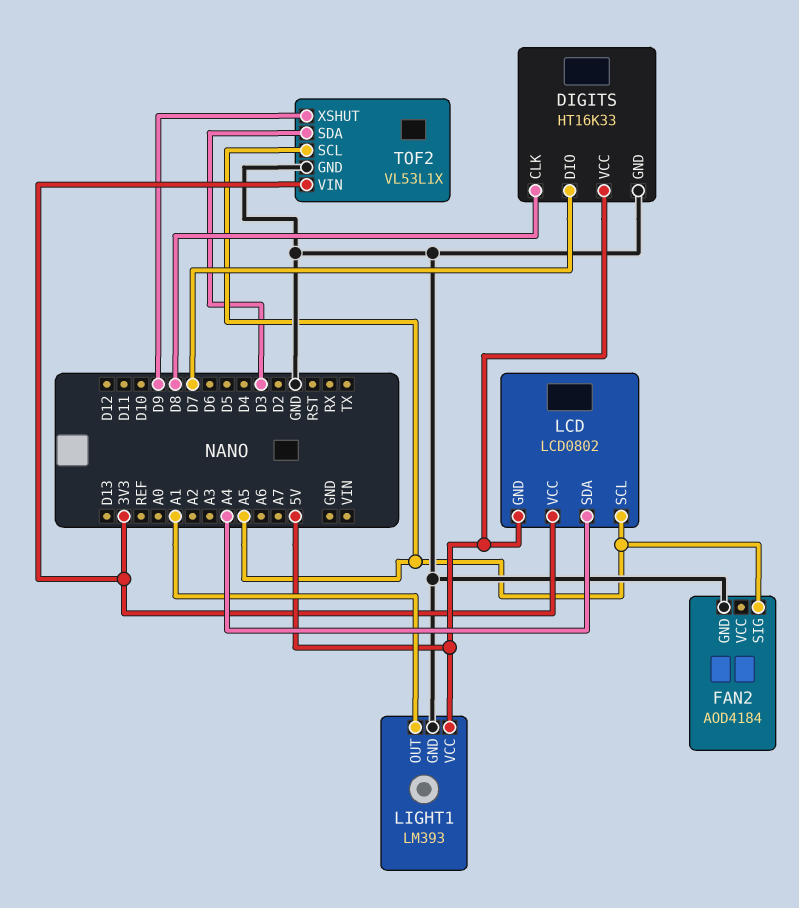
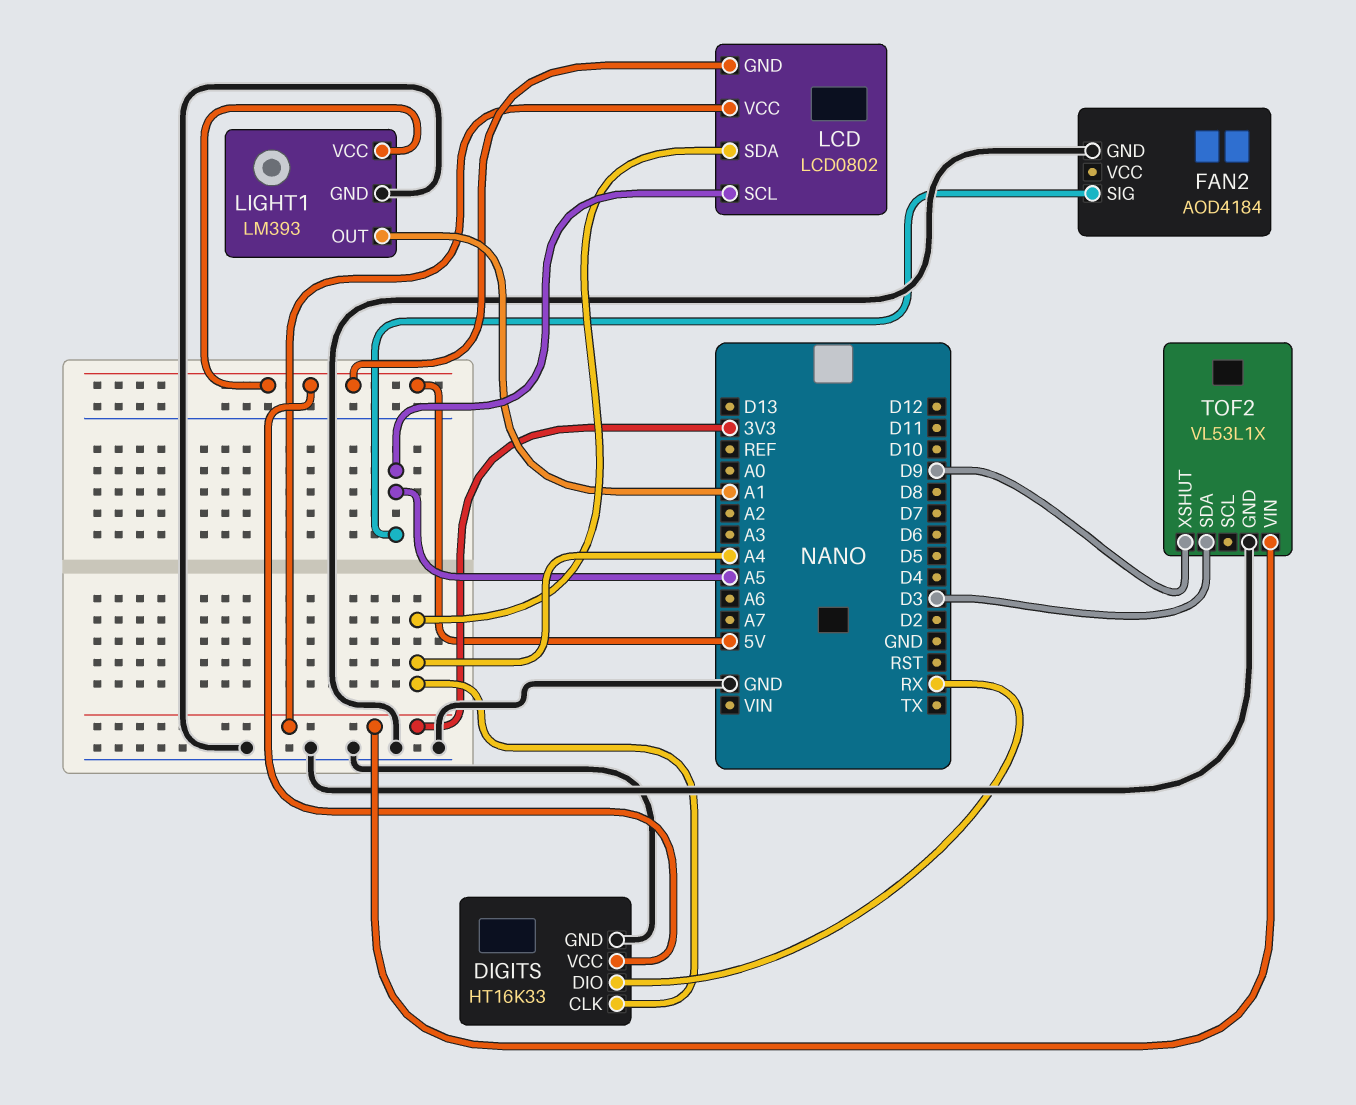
DIGITS pin CLK: D8 -> A4
DIGITS pin DIO: D7 -> RX
TOF2 pin SCL: A5 -> none

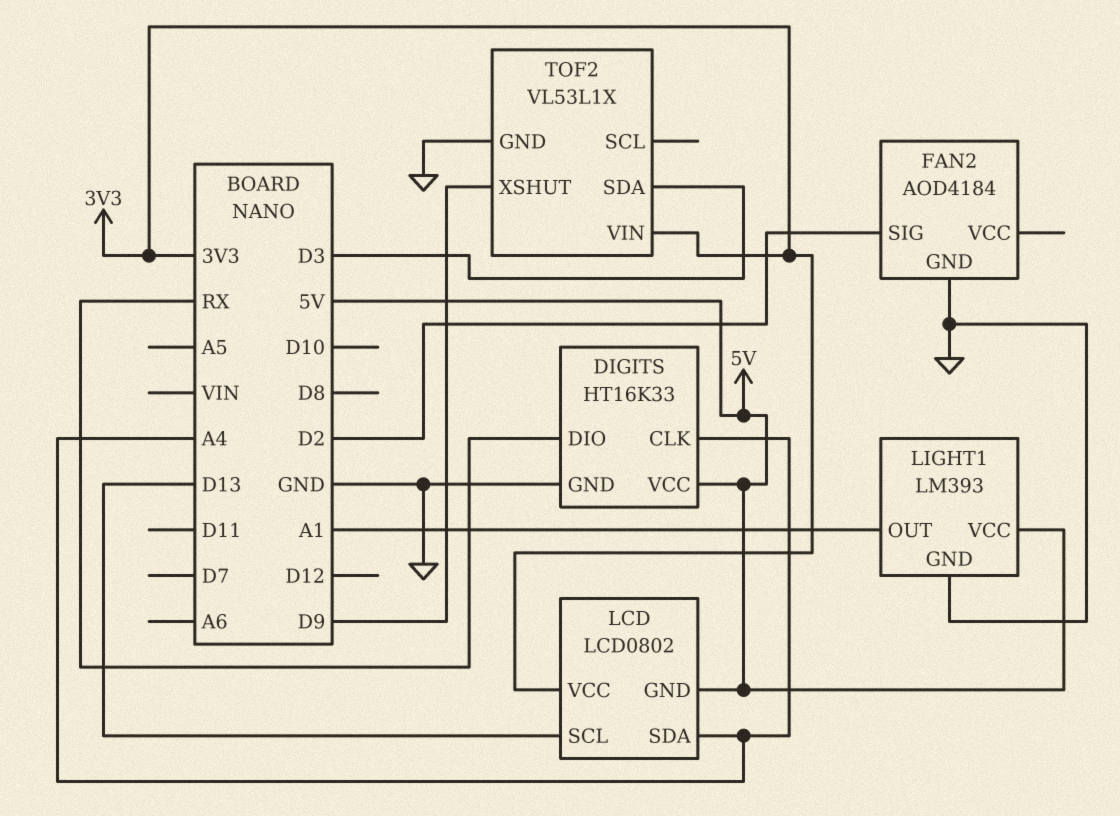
FAN2 pin SIG: A5 -> D2
LCD pin SCL: A5 -> D13

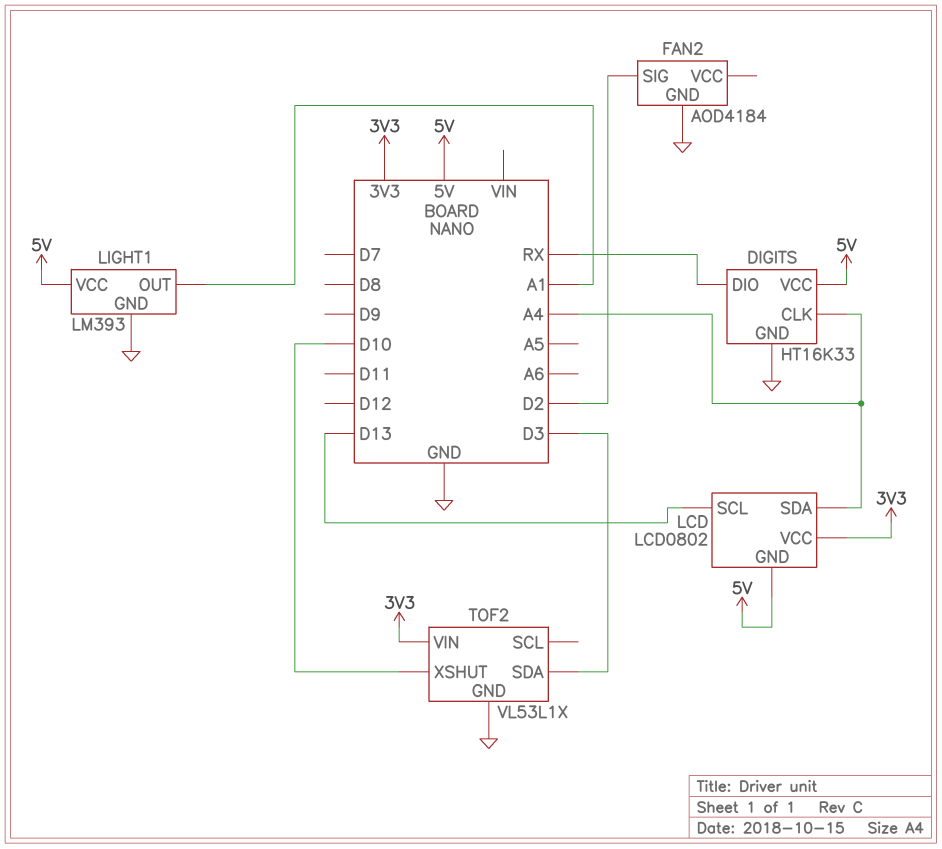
TOF2 pin XSHUT: D9 -> D10

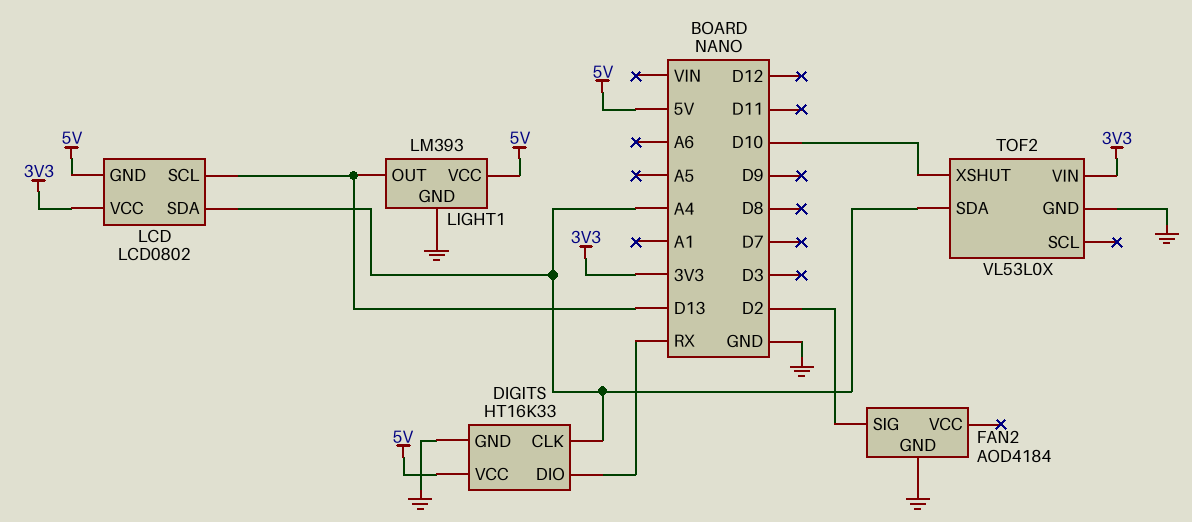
LIGHT1 pin OUT: A1 -> D13
TOF2: VL53L1X -> VL53L0X
TOF2 pin SDA: D3 -> A4

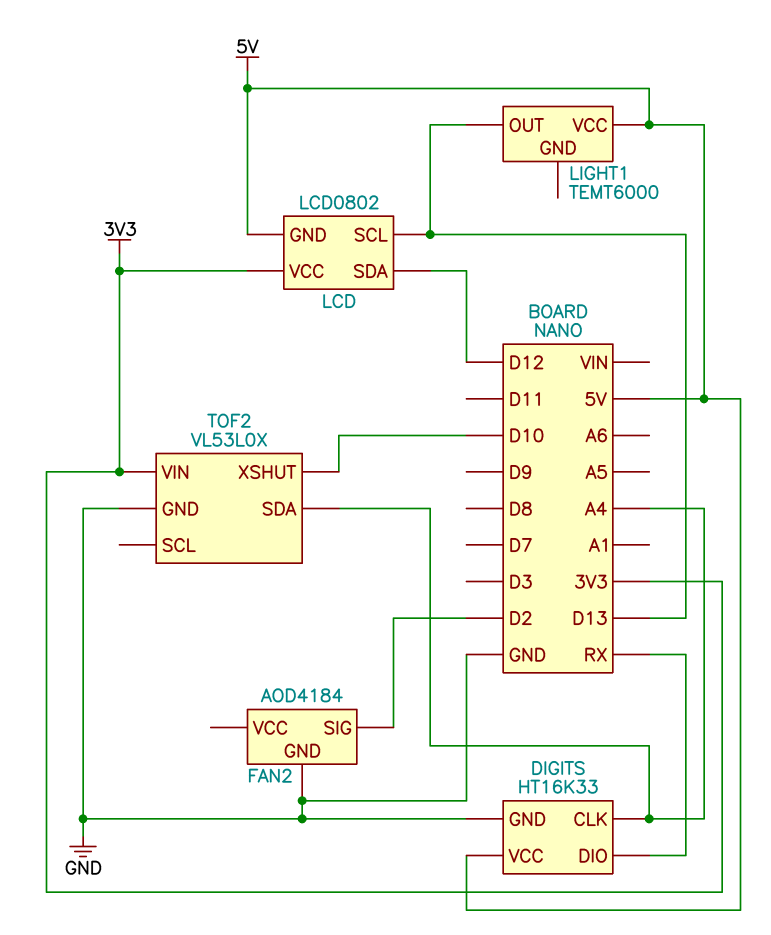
LCD pin SDA: A4 -> D12
LIGHT1: LM393 -> TEMT6000
LIGHT1 pin GND: GND -> none

